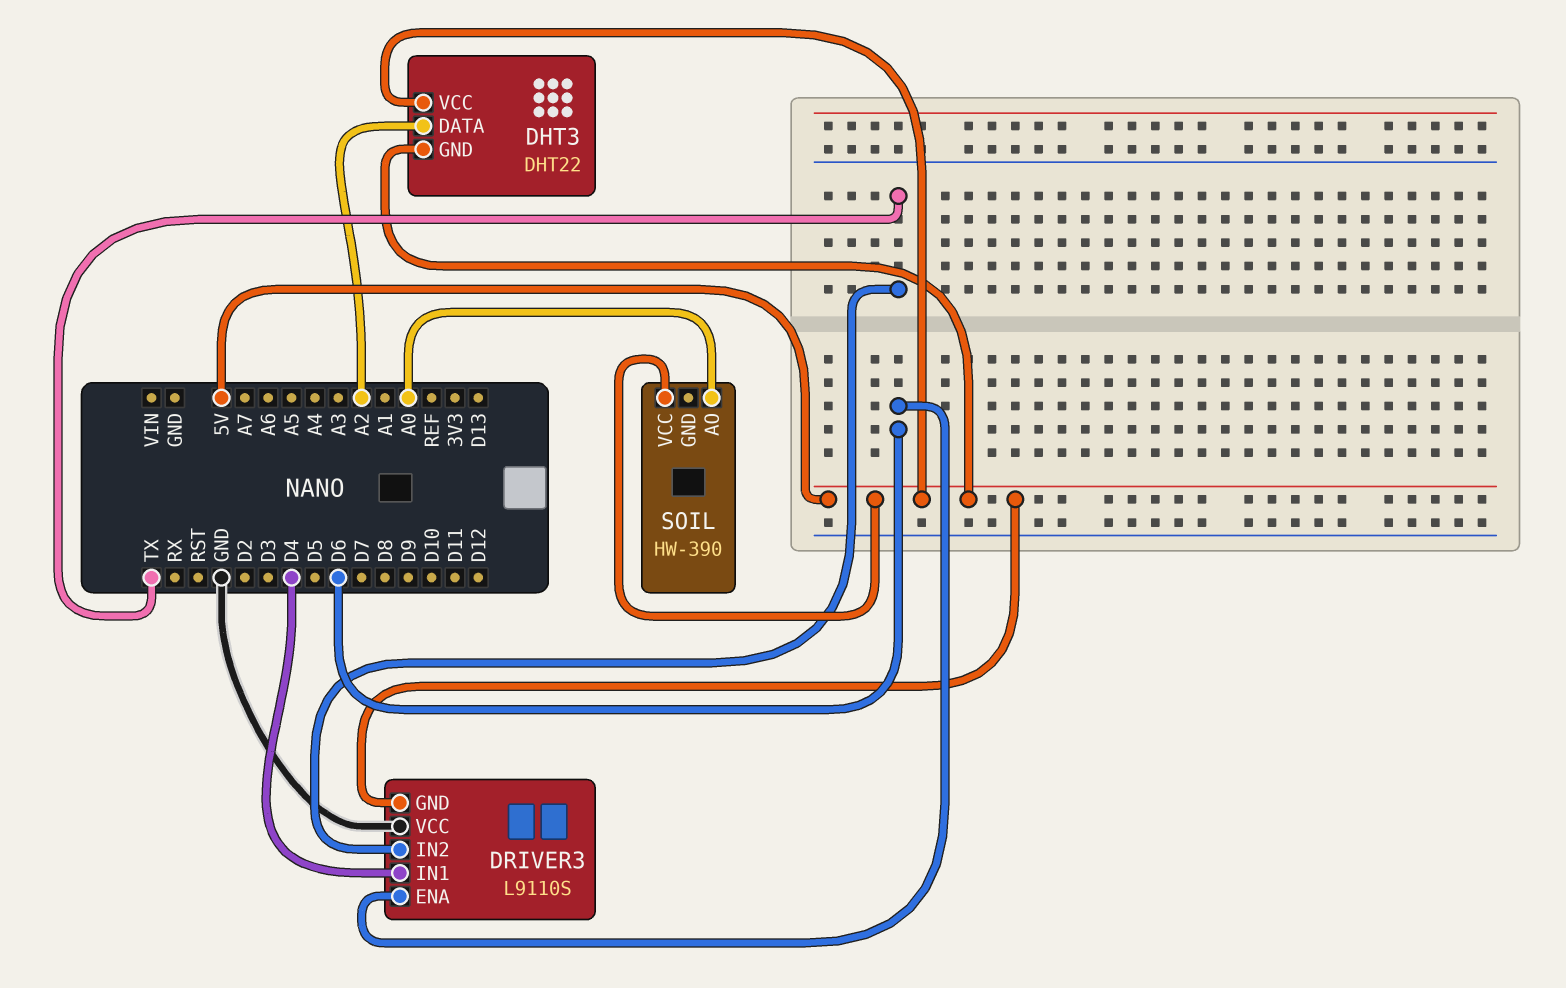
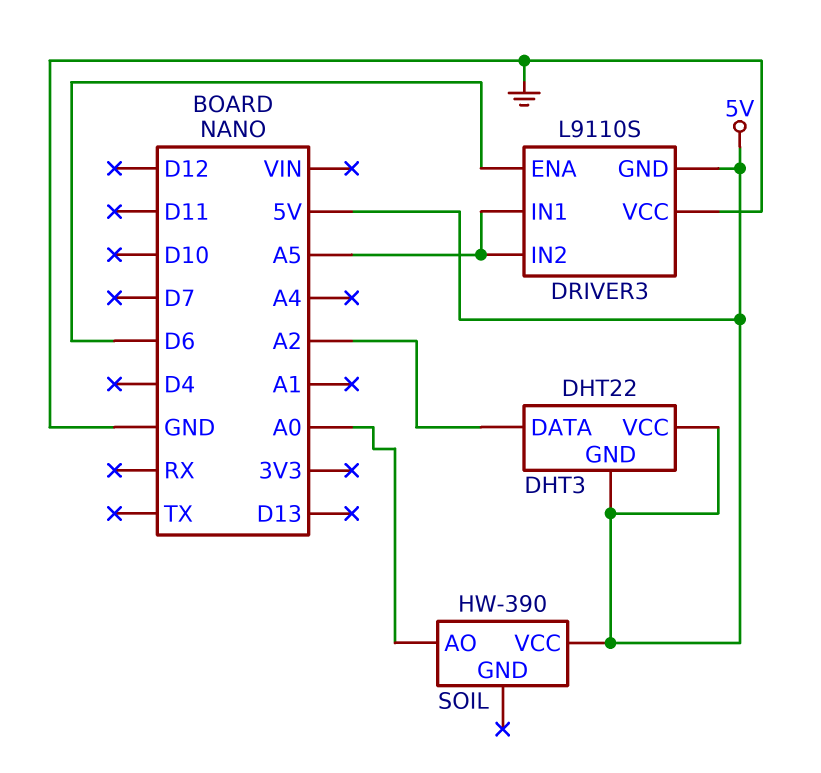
DRIVER3 pin IN1: D4 -> A5
DRIVER3 pin IN2: TX -> A5

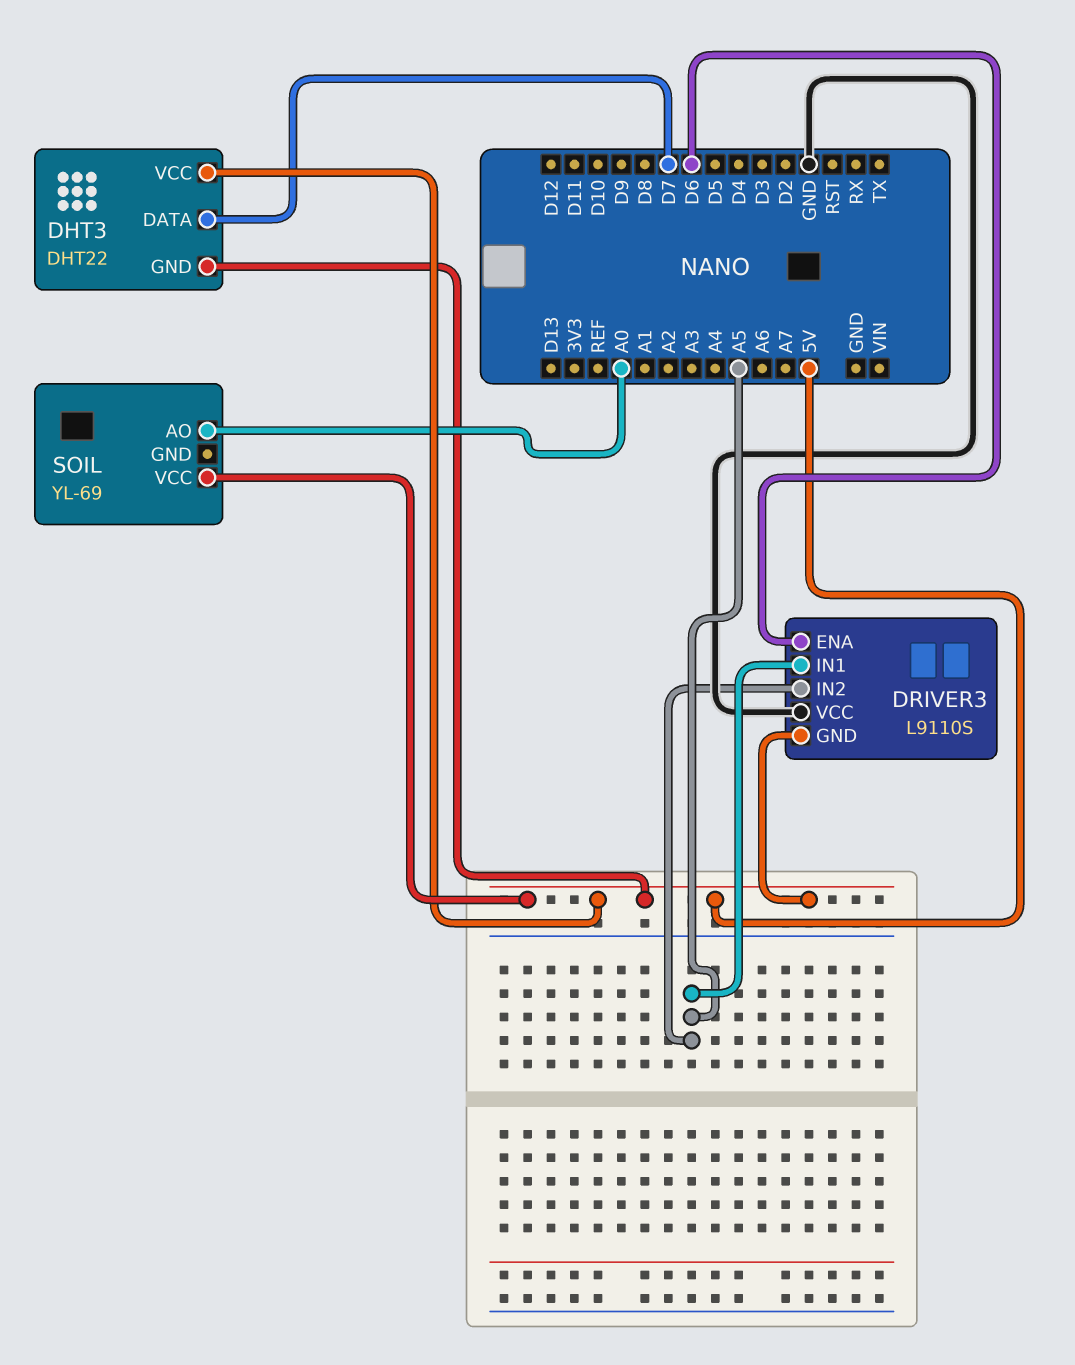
DHT3 pin DATA: A2 -> D7
SOIL: HW-390 -> YL-69

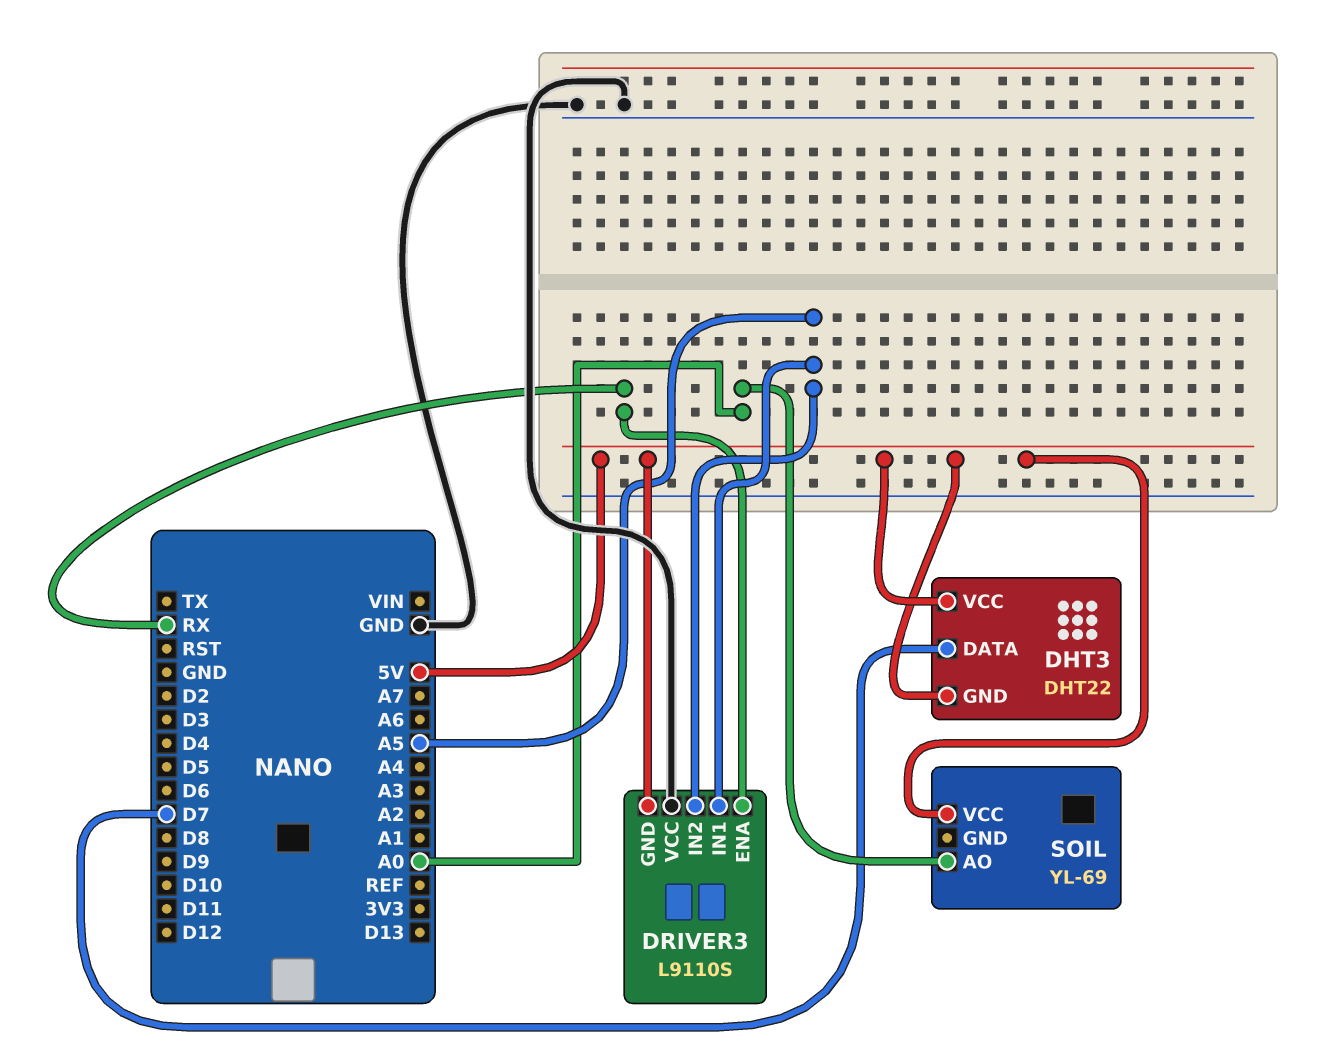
DRIVER3 pin ENA: D6 -> RX

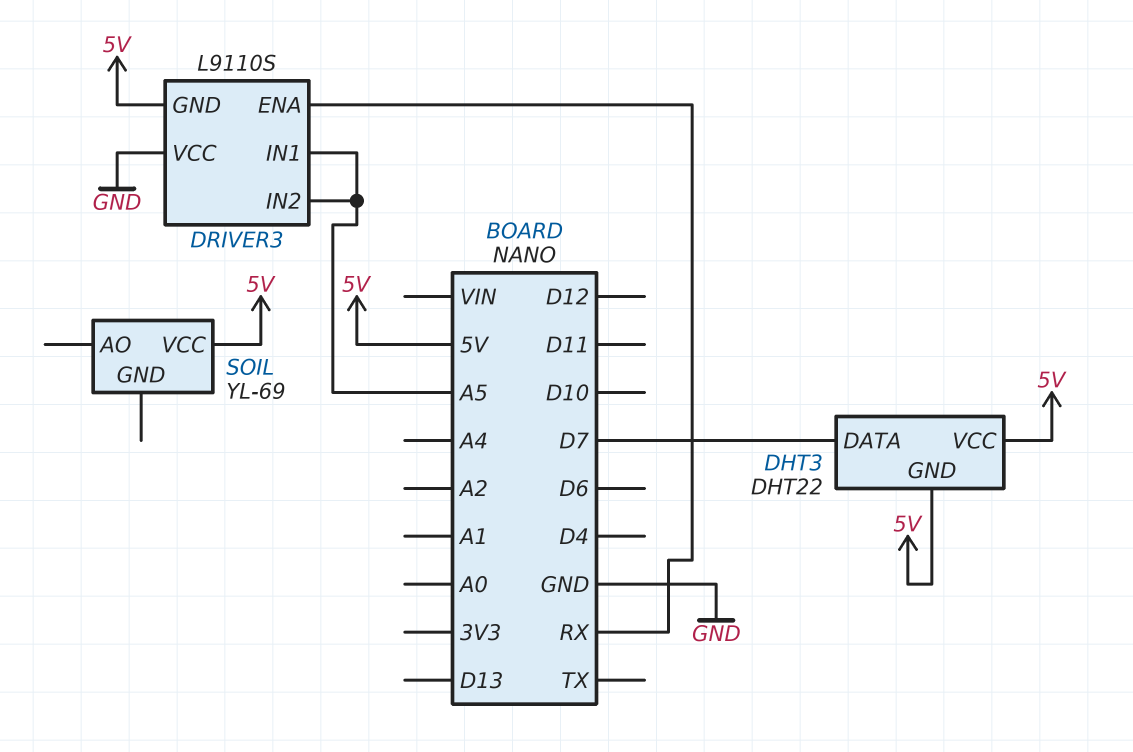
SOIL pin AO: A0 -> none

